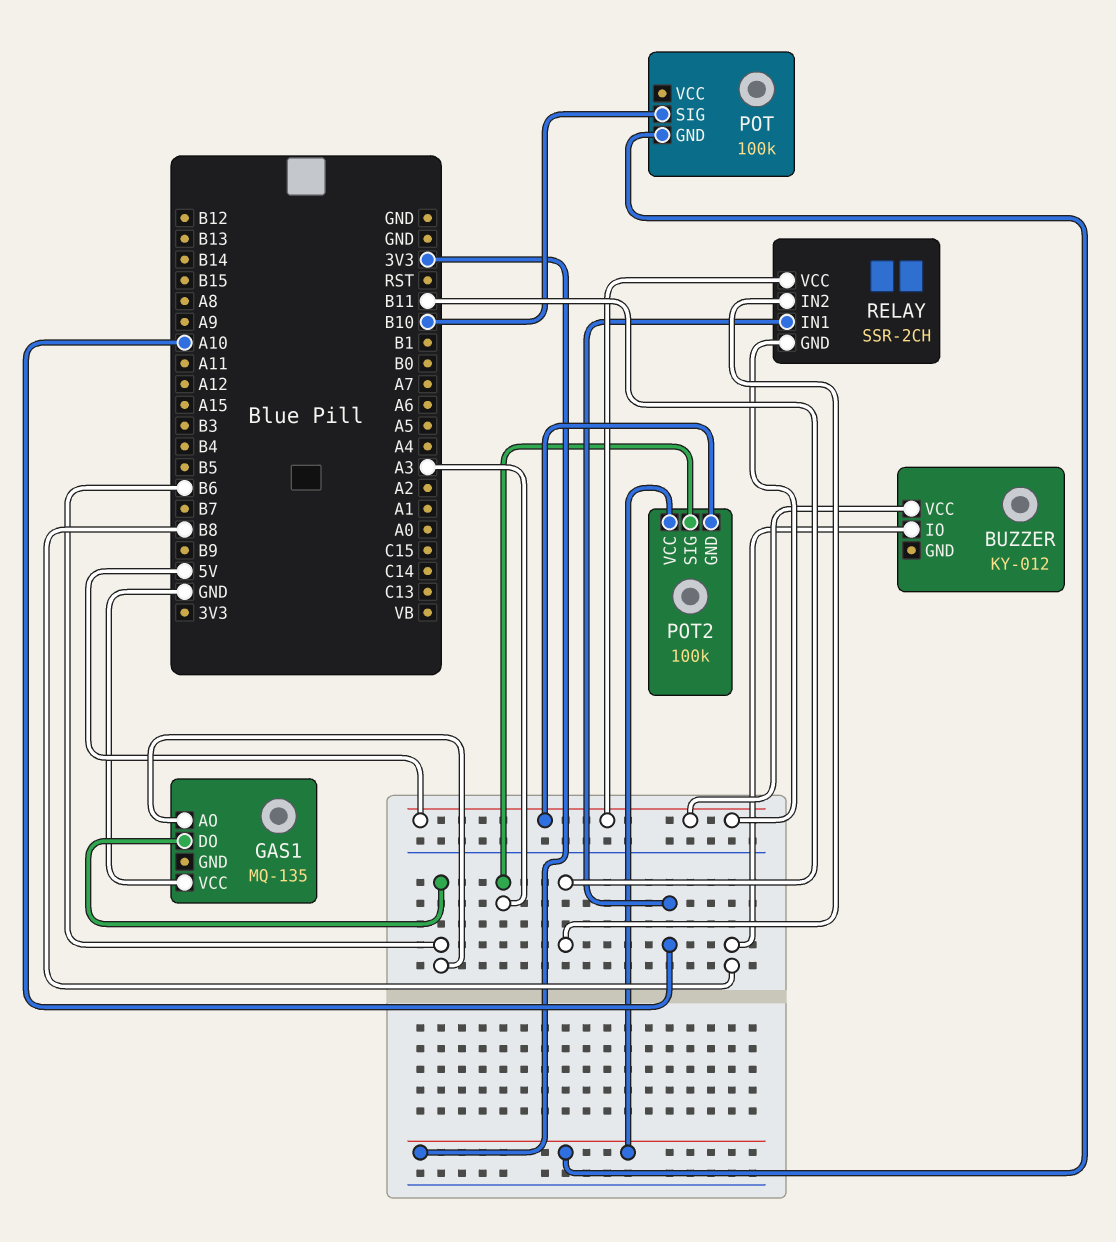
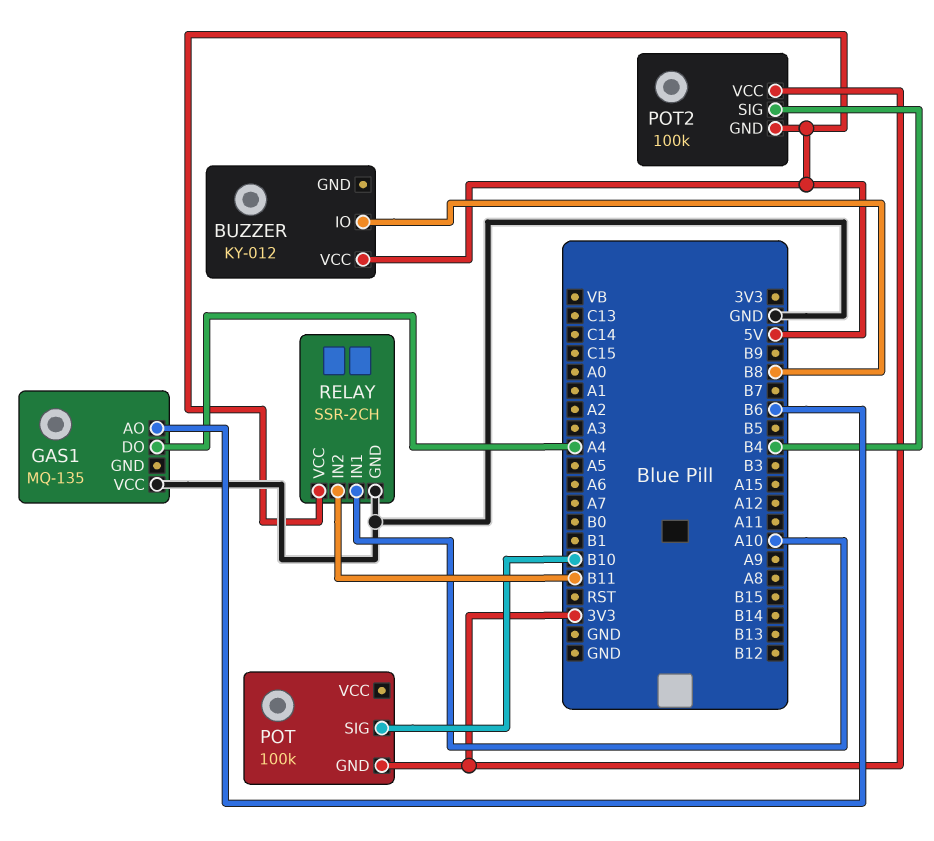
GAS1 pin DO: B6 -> A4
POT2 pin SIG: A3 -> B4
RELAY pin GND: 5V -> GND

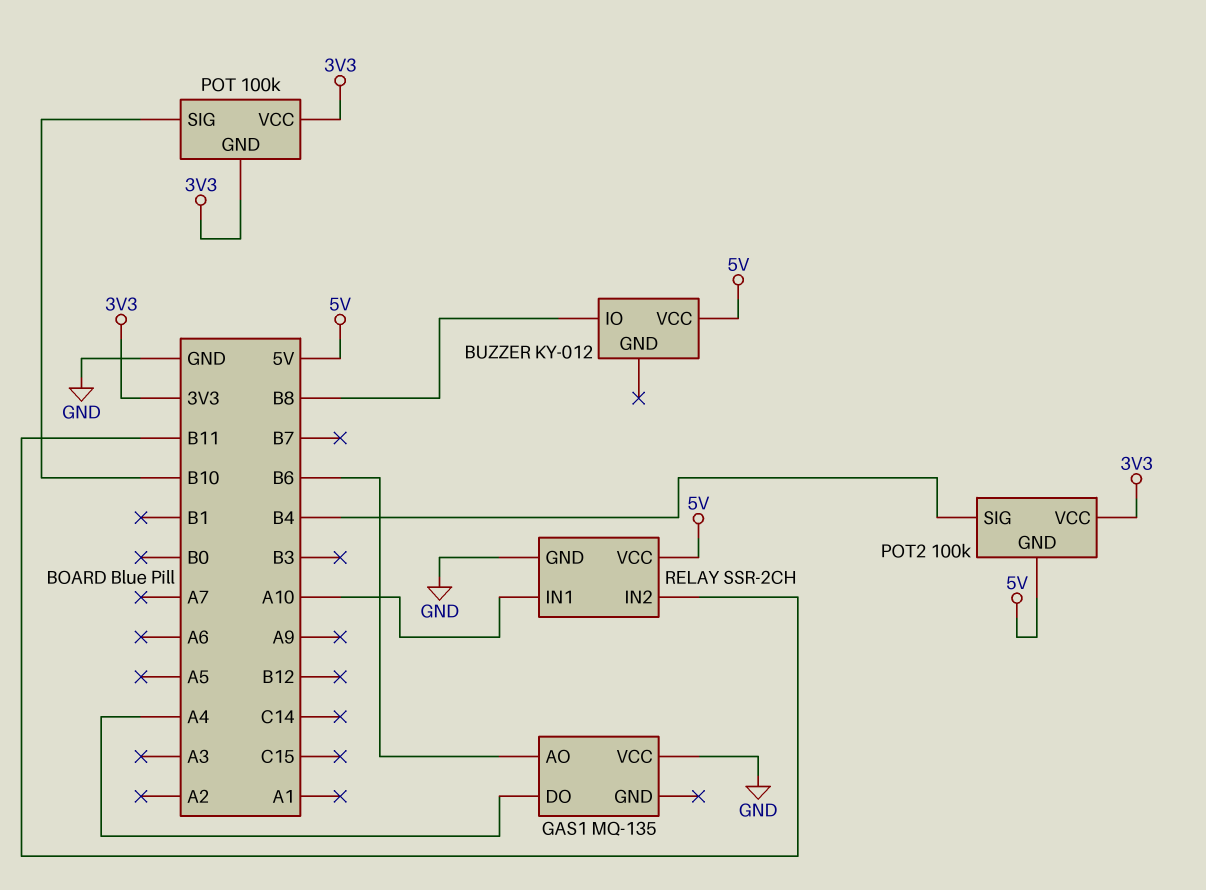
POT pin VCC: none -> 3V3

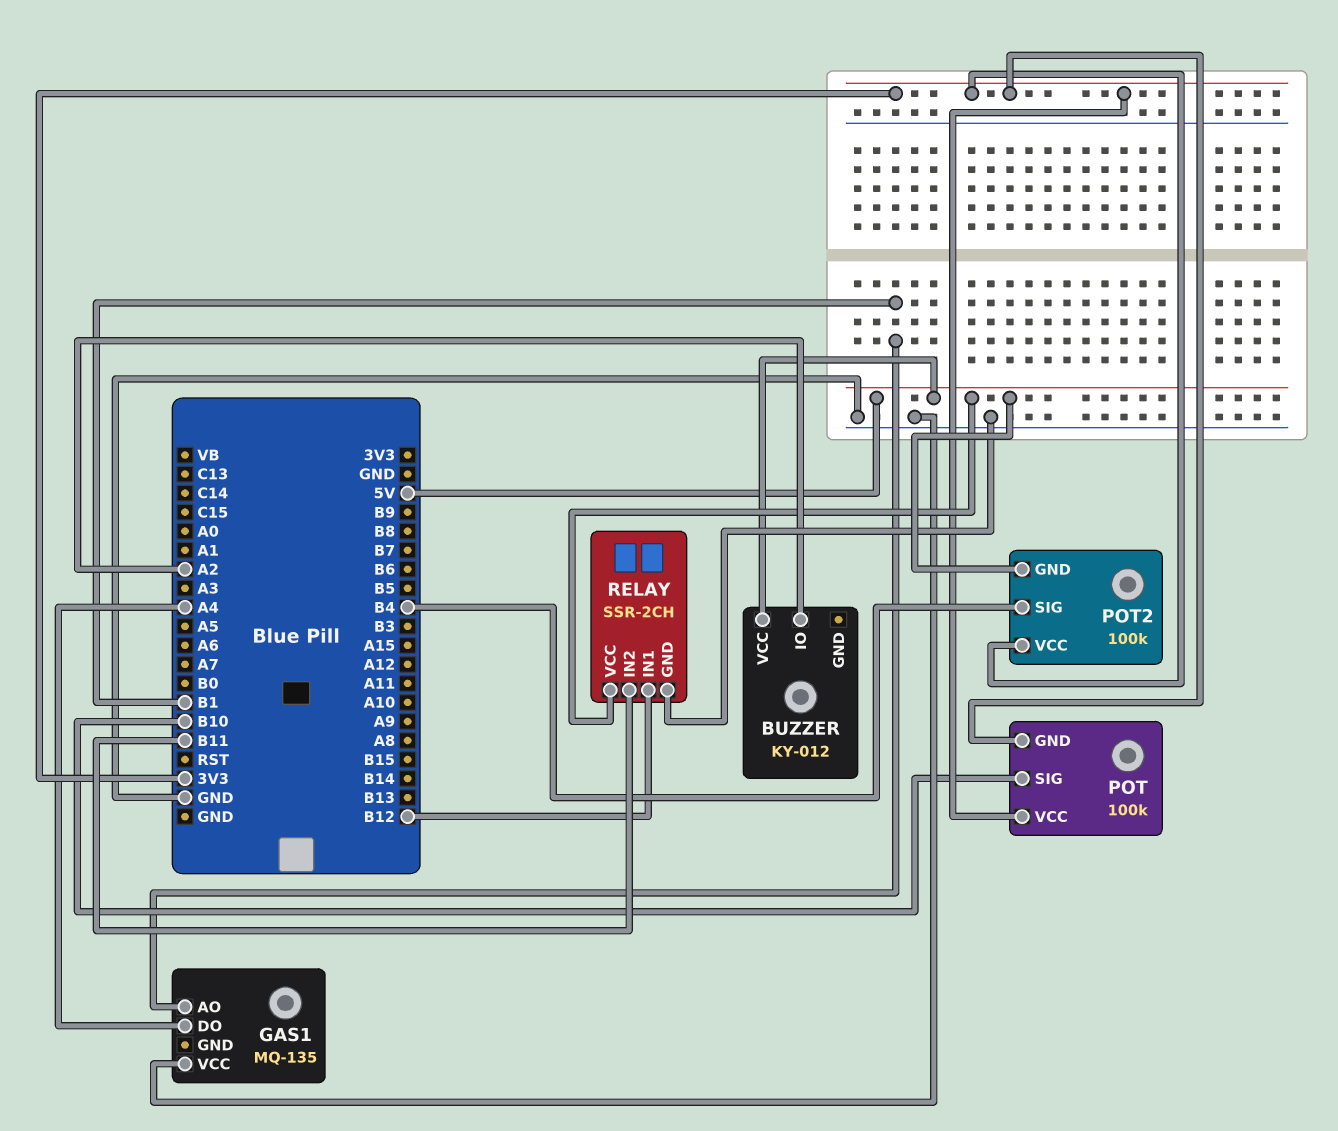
BUZZER pin IO: B8 -> A2
GAS1 pin AO: B6 -> B1
RELAY pin IN1: A10 -> B12

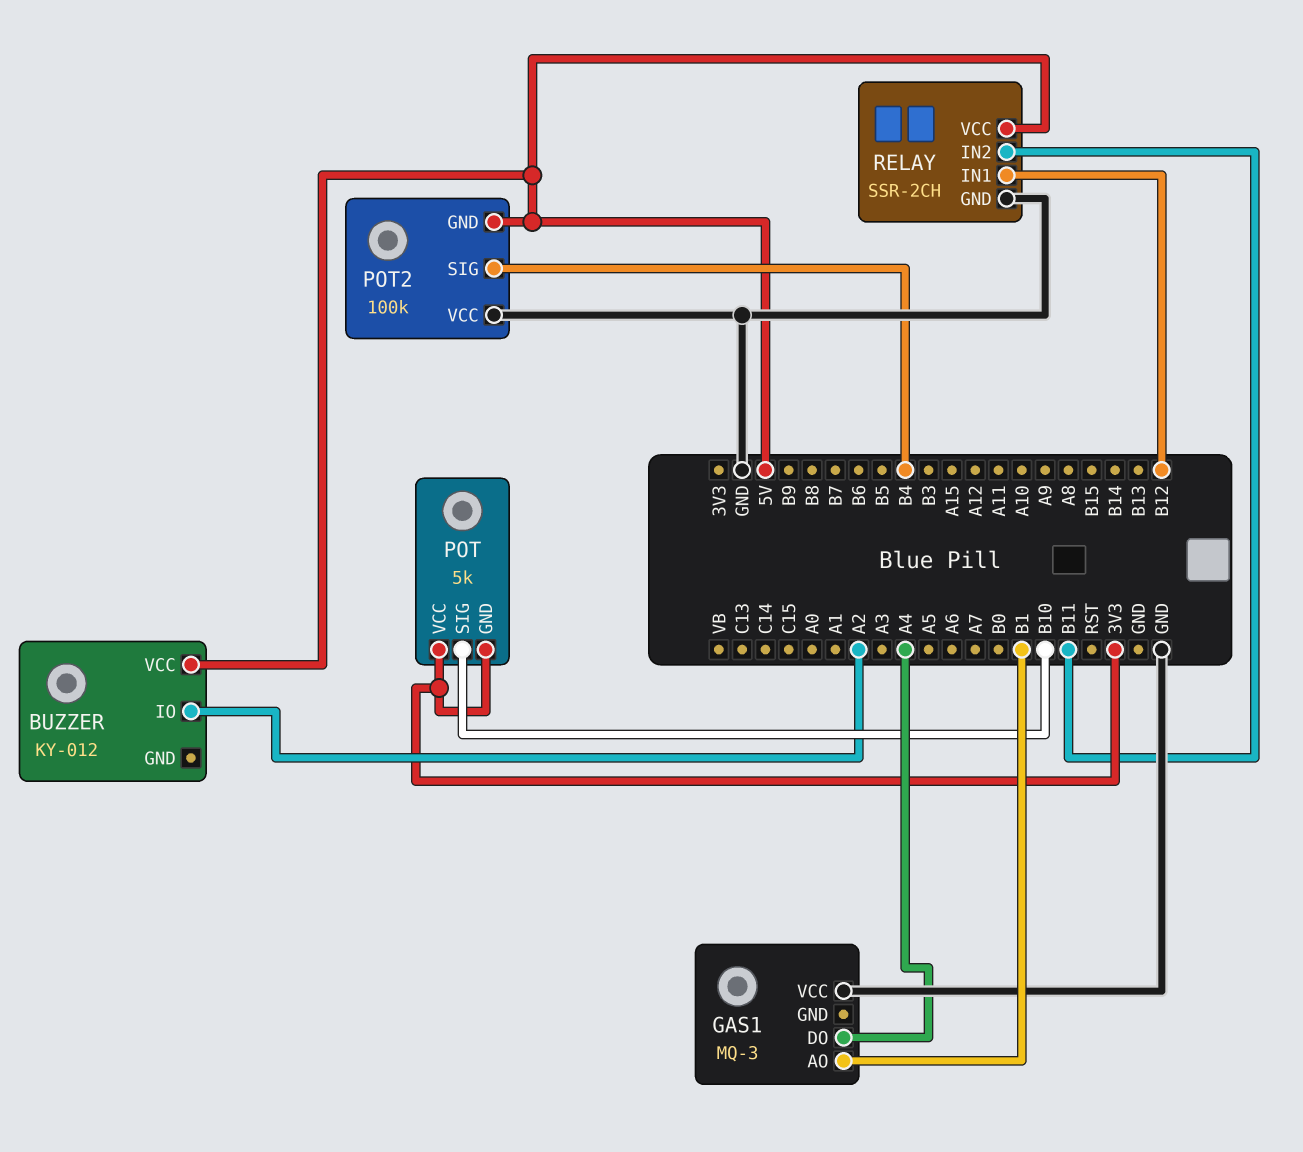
GAS1: MQ-135 -> MQ-3
POT: 100k -> 5k
POT2 pin VCC: 3V3 -> GND

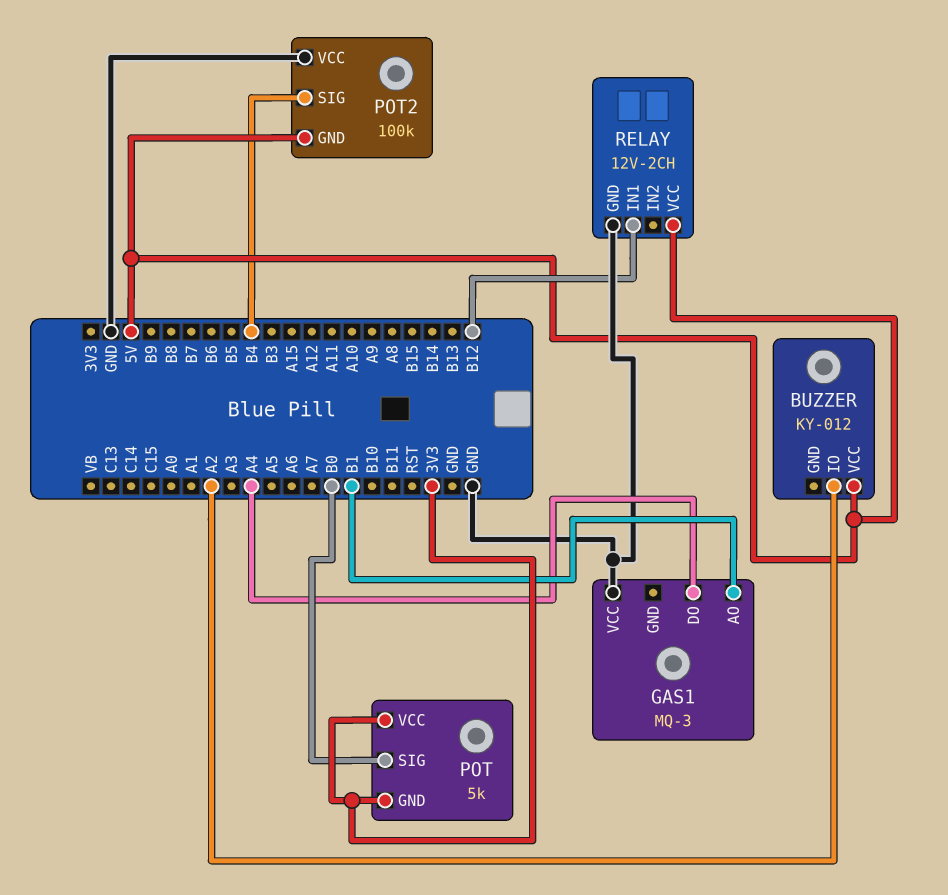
POT pin SIG: B10 -> B0
RELAY: SSR-2CH -> 12V-2CH
RELAY pin IN2: B11 -> none

